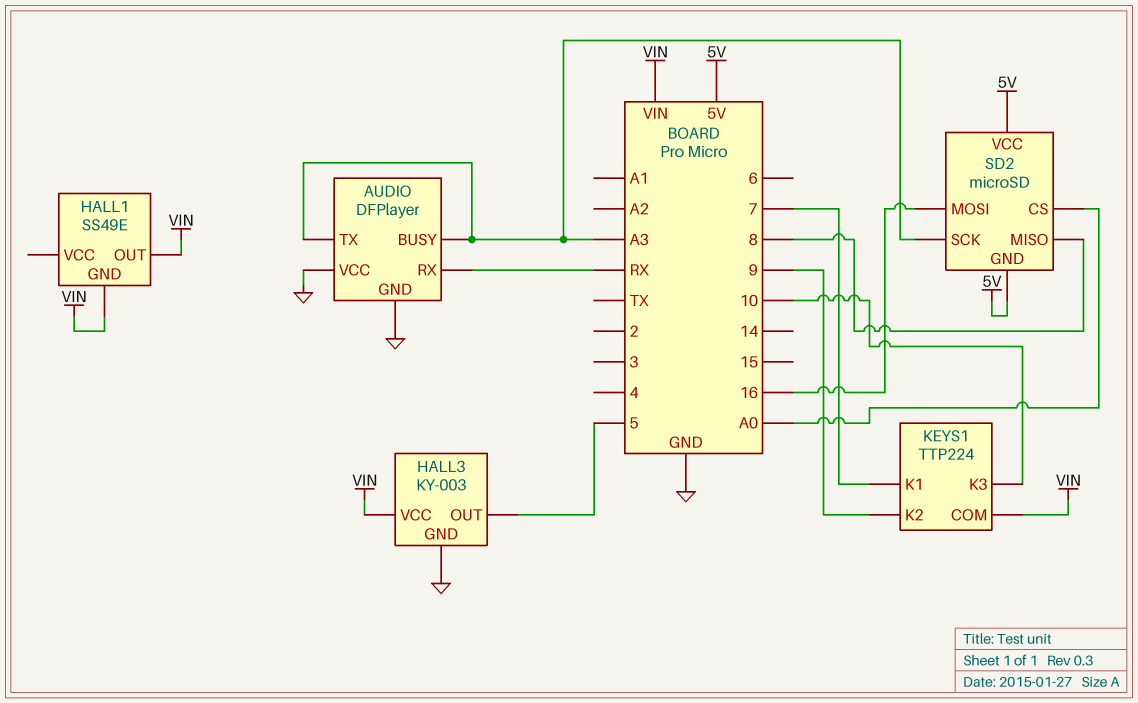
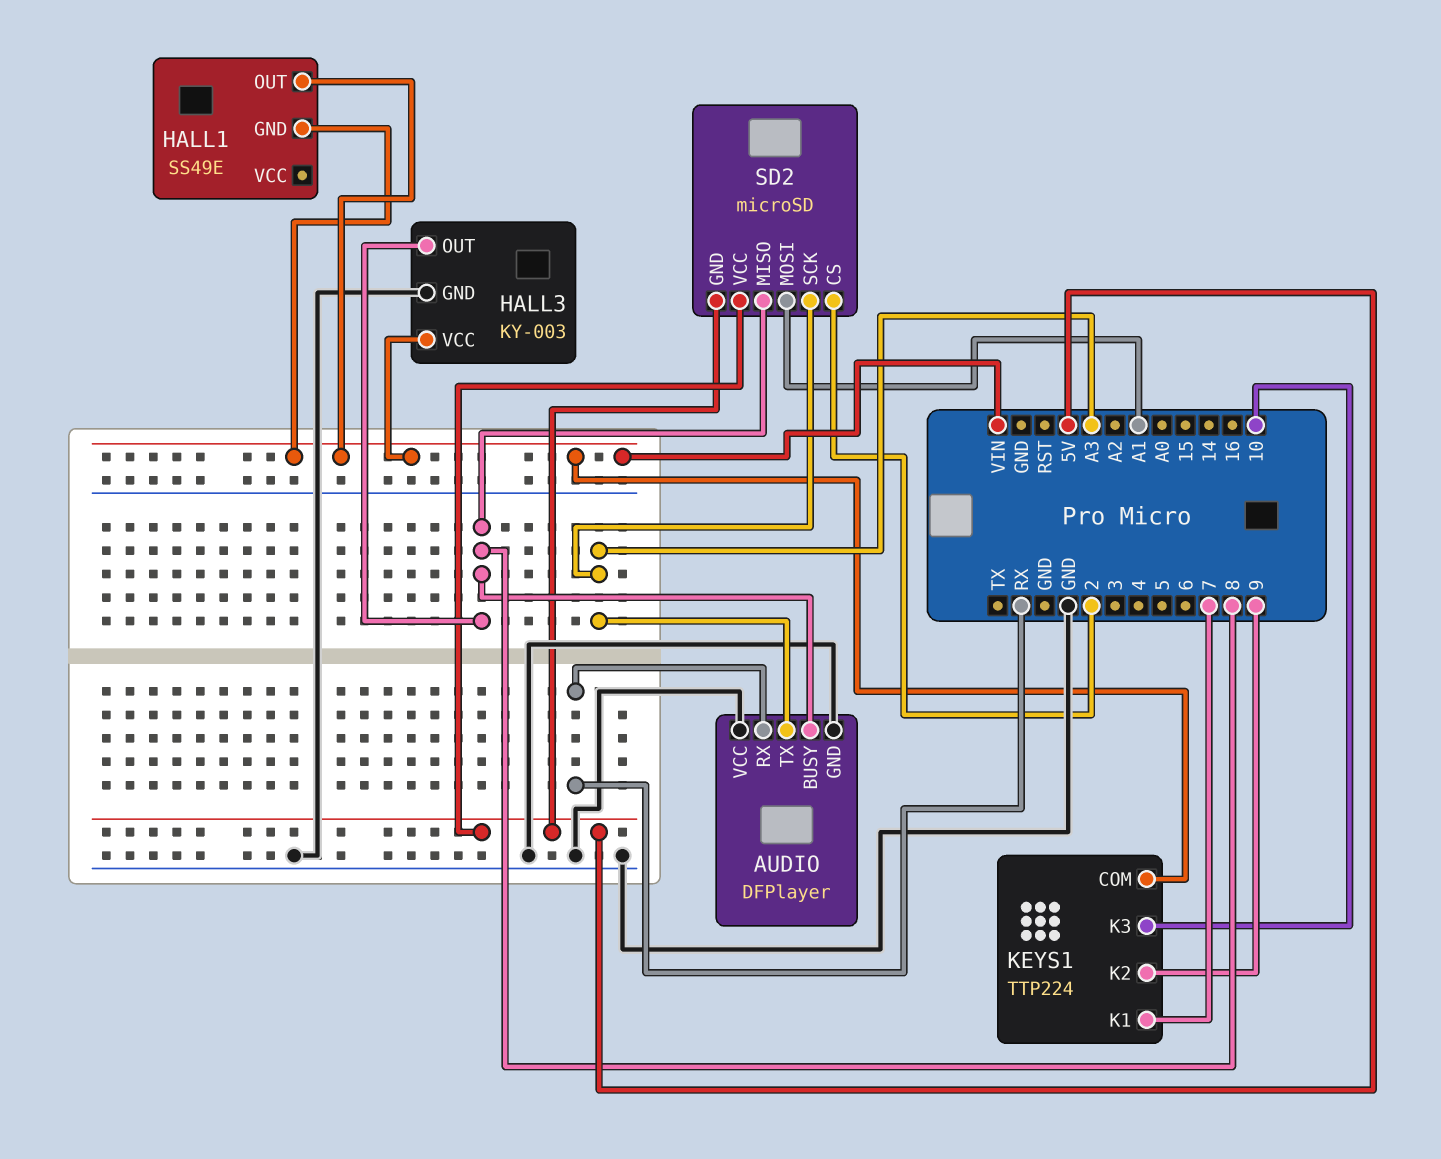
AUDIO pin BUSY: A3 -> 8
HALL3 pin OUT: 5 -> 8
SD2 pin CS: A0 -> 2
SD2 pin MOSI: 16 -> A1

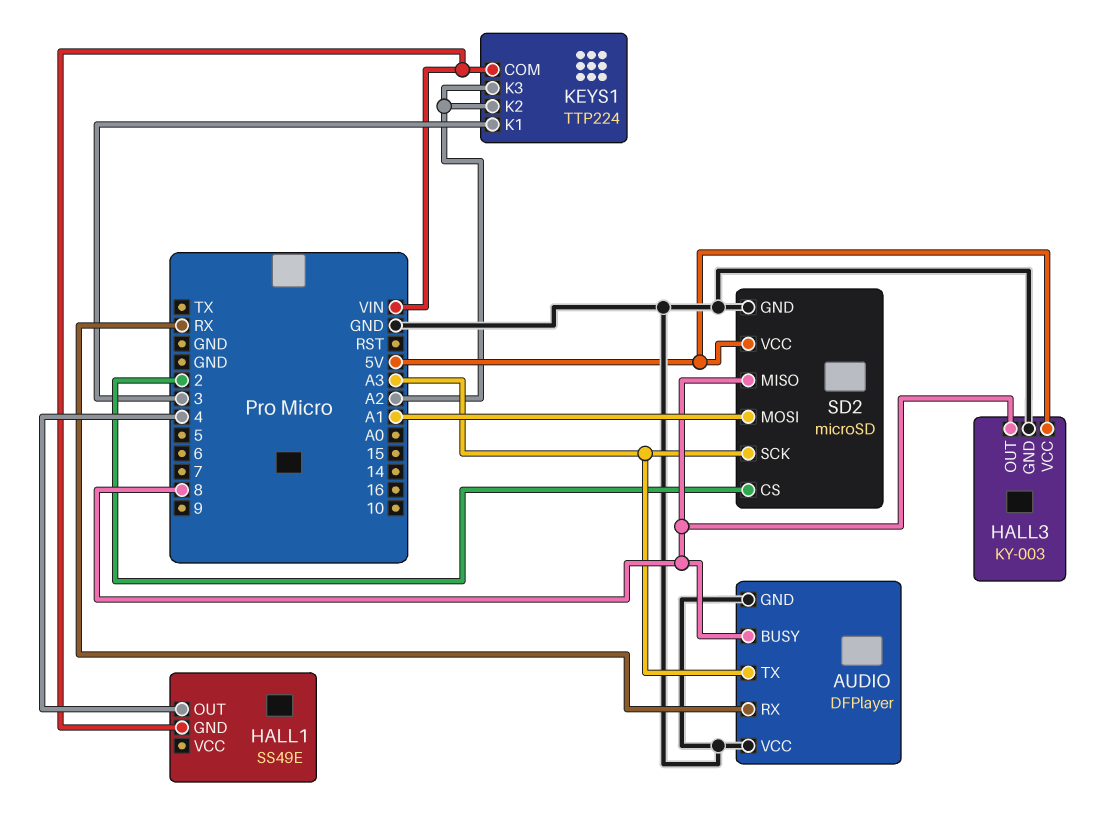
HALL1 pin OUT: VIN -> 4
HALL3 pin VCC: VIN -> 5V
KEYS1 pin K1: 7 -> 3
KEYS1 pin K2: 9 -> A2
KEYS1 pin K3: 10 -> A2
SD2 pin GND: 5V -> GND

